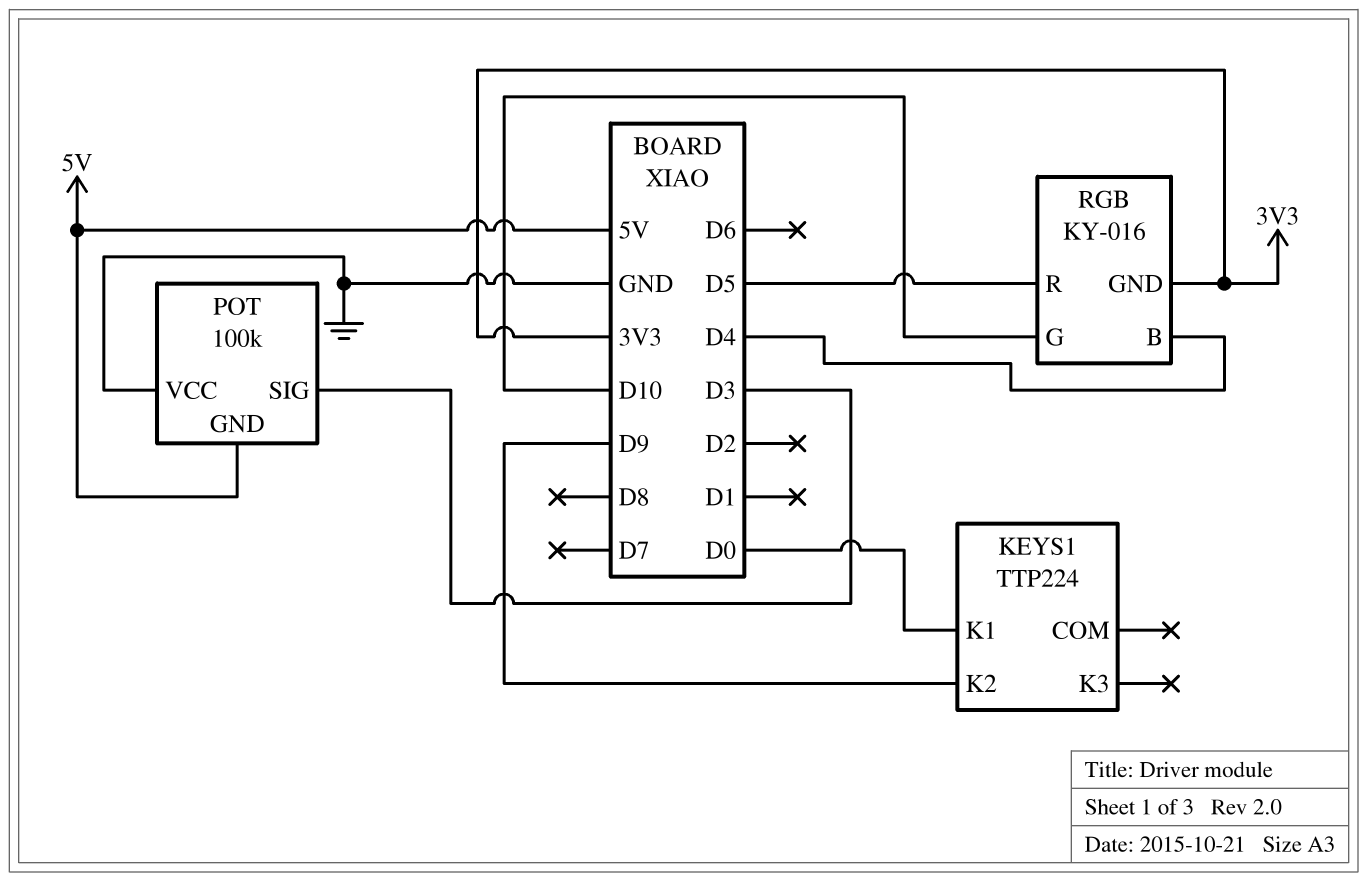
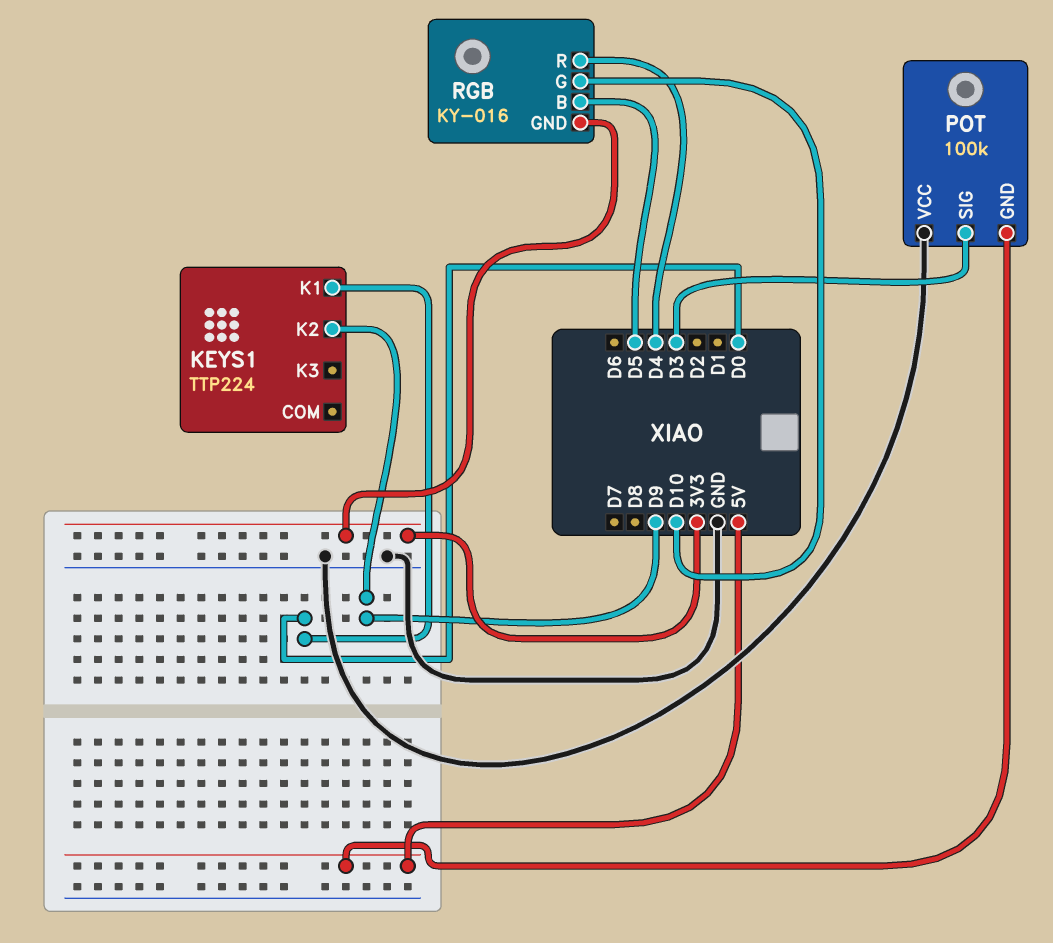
RGB pin B: D4 -> D5
RGB pin R: D5 -> D4

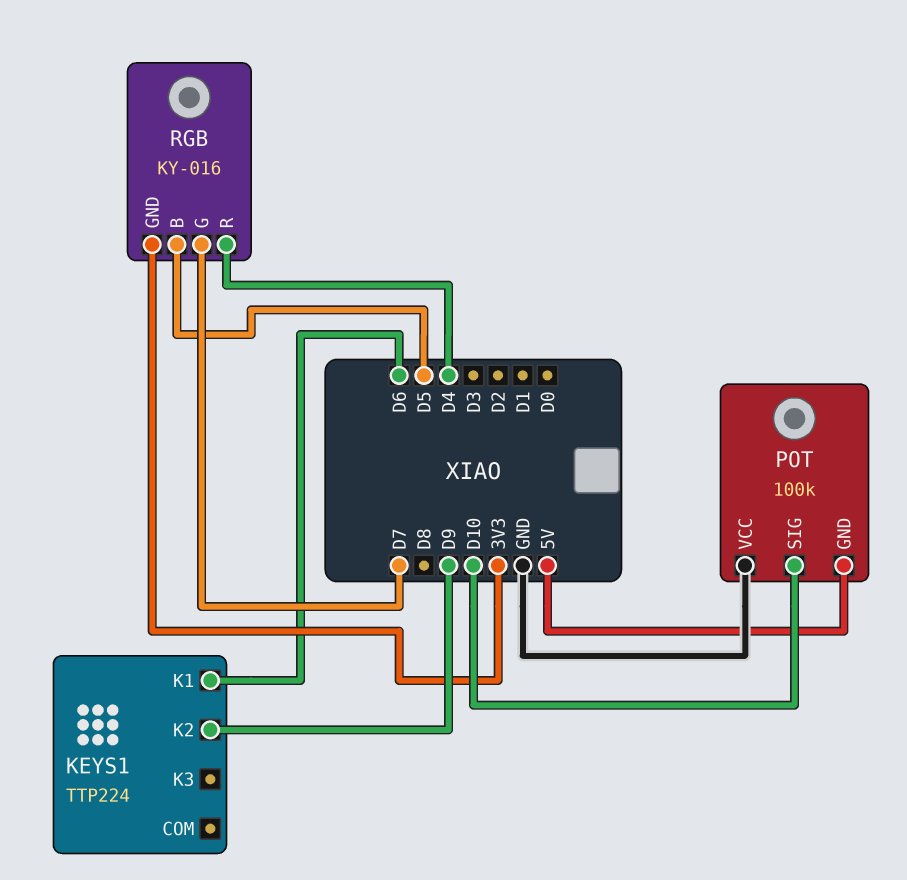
KEYS1 pin K1: D0 -> D6
POT pin SIG: D3 -> D10
RGB pin G: D10 -> D7

